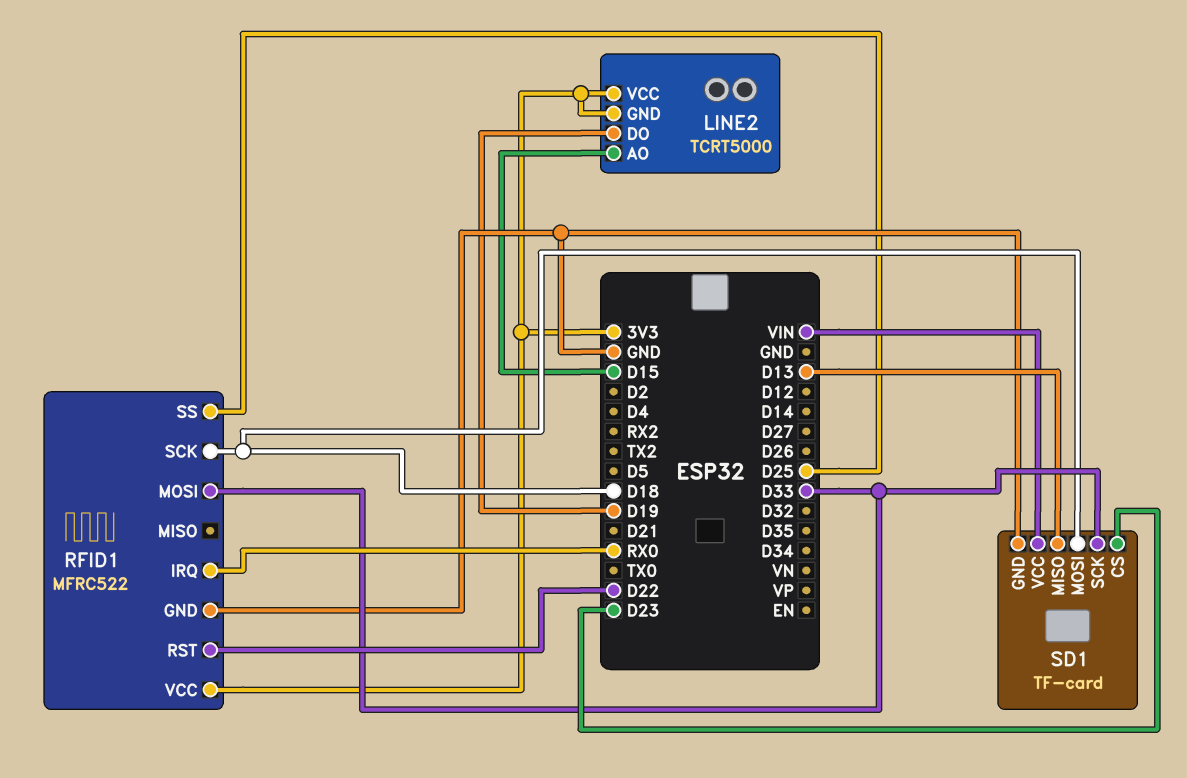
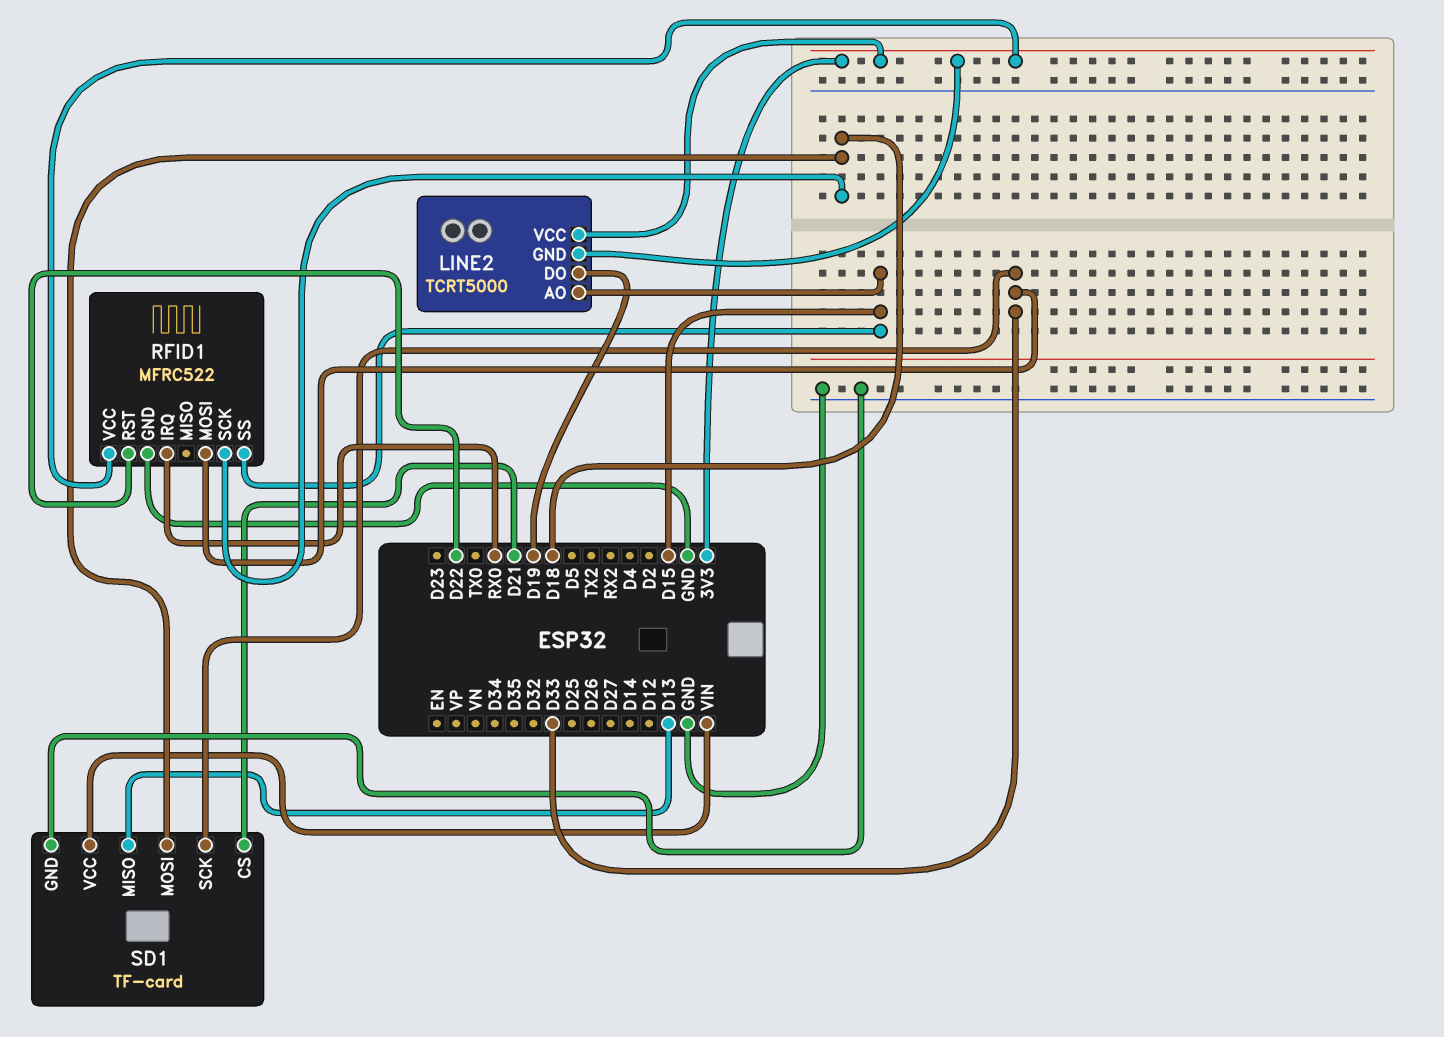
RFID1 pin SS: D25 -> D15
SD1 pin CS: D23 -> D21

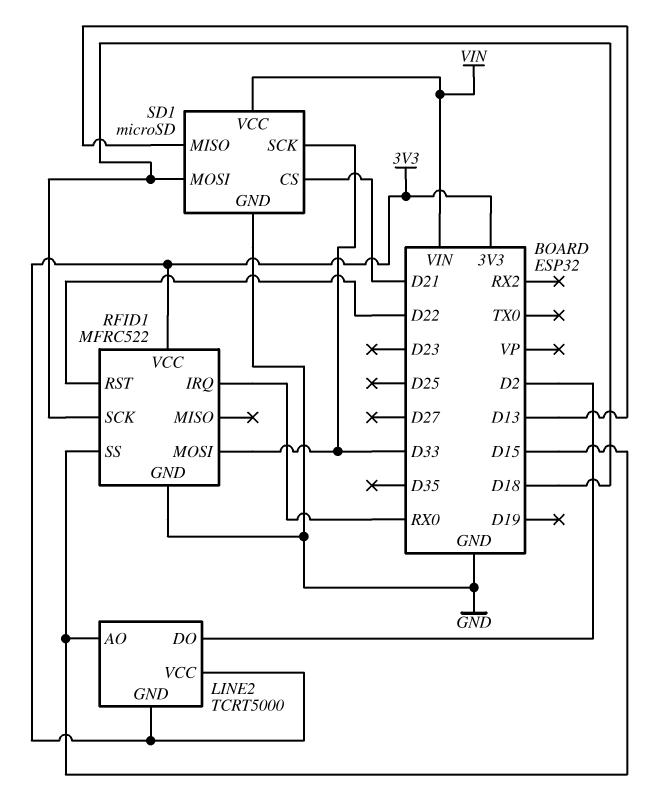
LINE2 pin DO: D19 -> D2
SD1: TF-card -> microSD

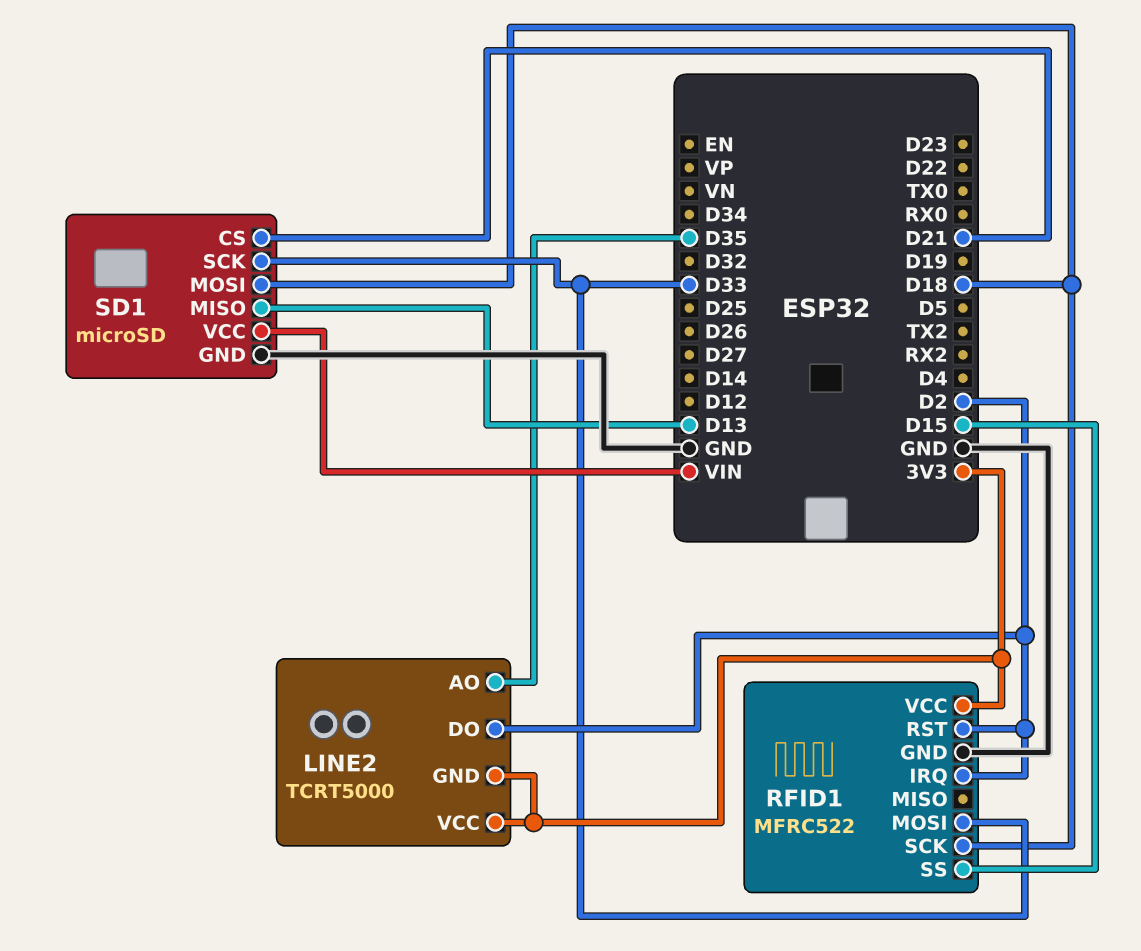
LINE2 pin AO: D15 -> D35
RFID1 pin IRQ: RX0 -> D2
RFID1 pin RST: D22 -> D2

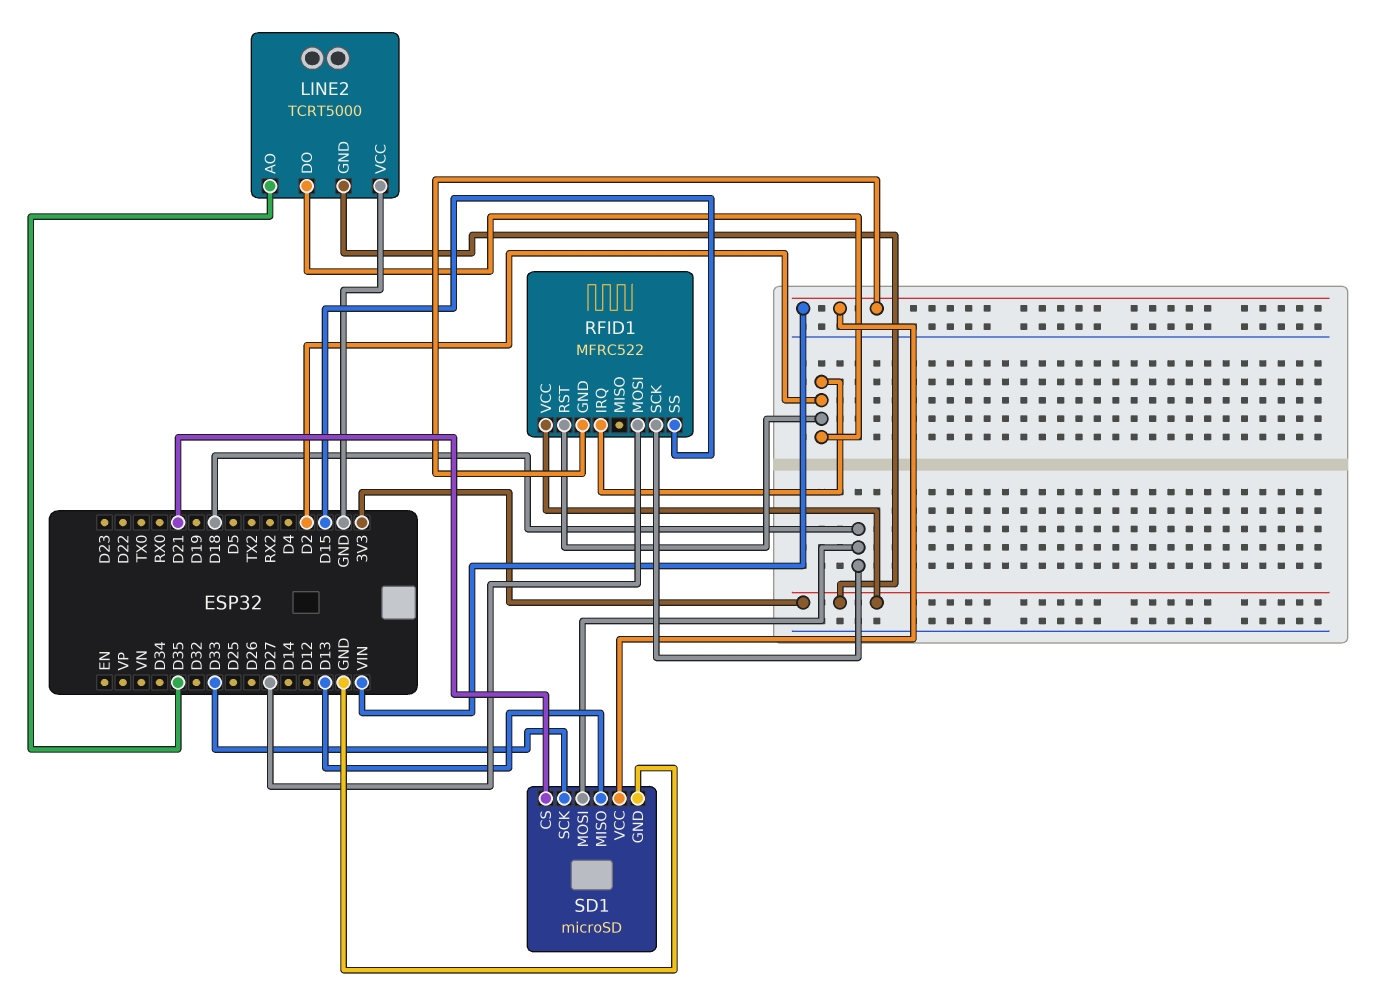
LINE2 pin VCC: 3V3 -> GND
RFID1 pin GND: GND -> VIN
RFID1 pin MOSI: D33 -> D27

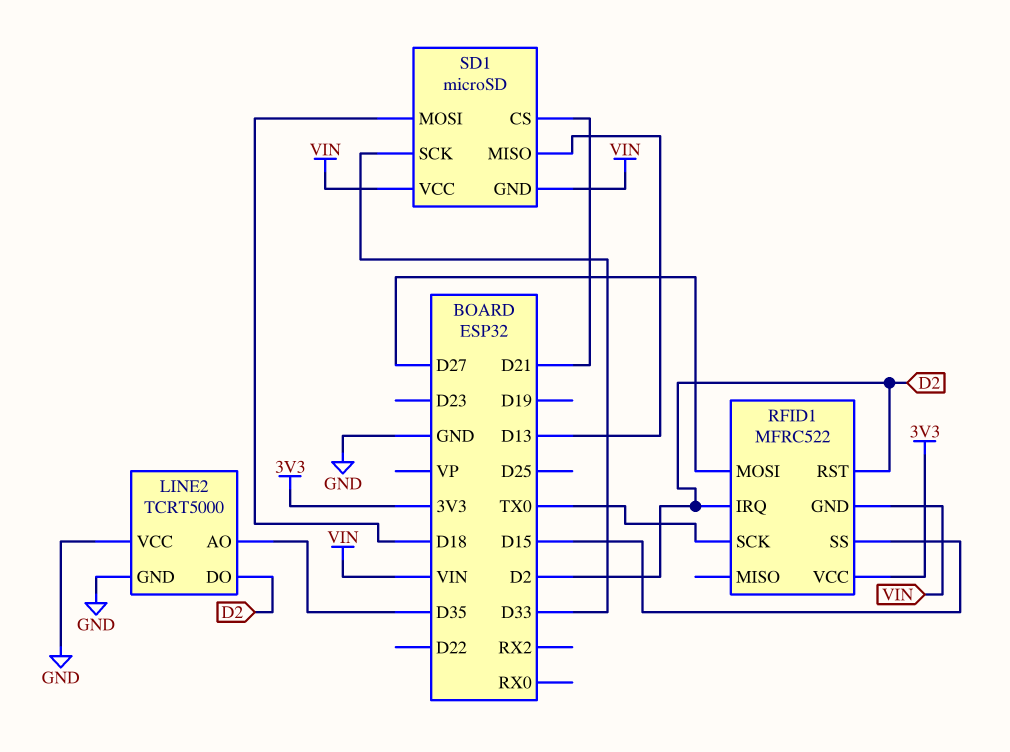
LINE2 pin GND: 3V3 -> GND
RFID1 pin SCK: D18 -> TX0
SD1 pin GND: GND -> VIN

